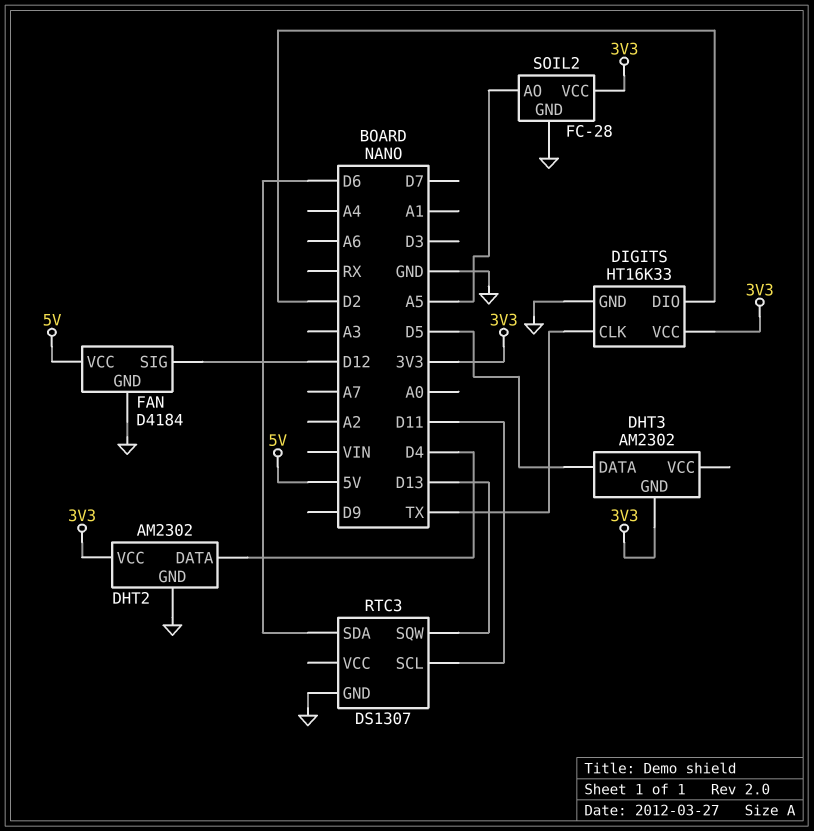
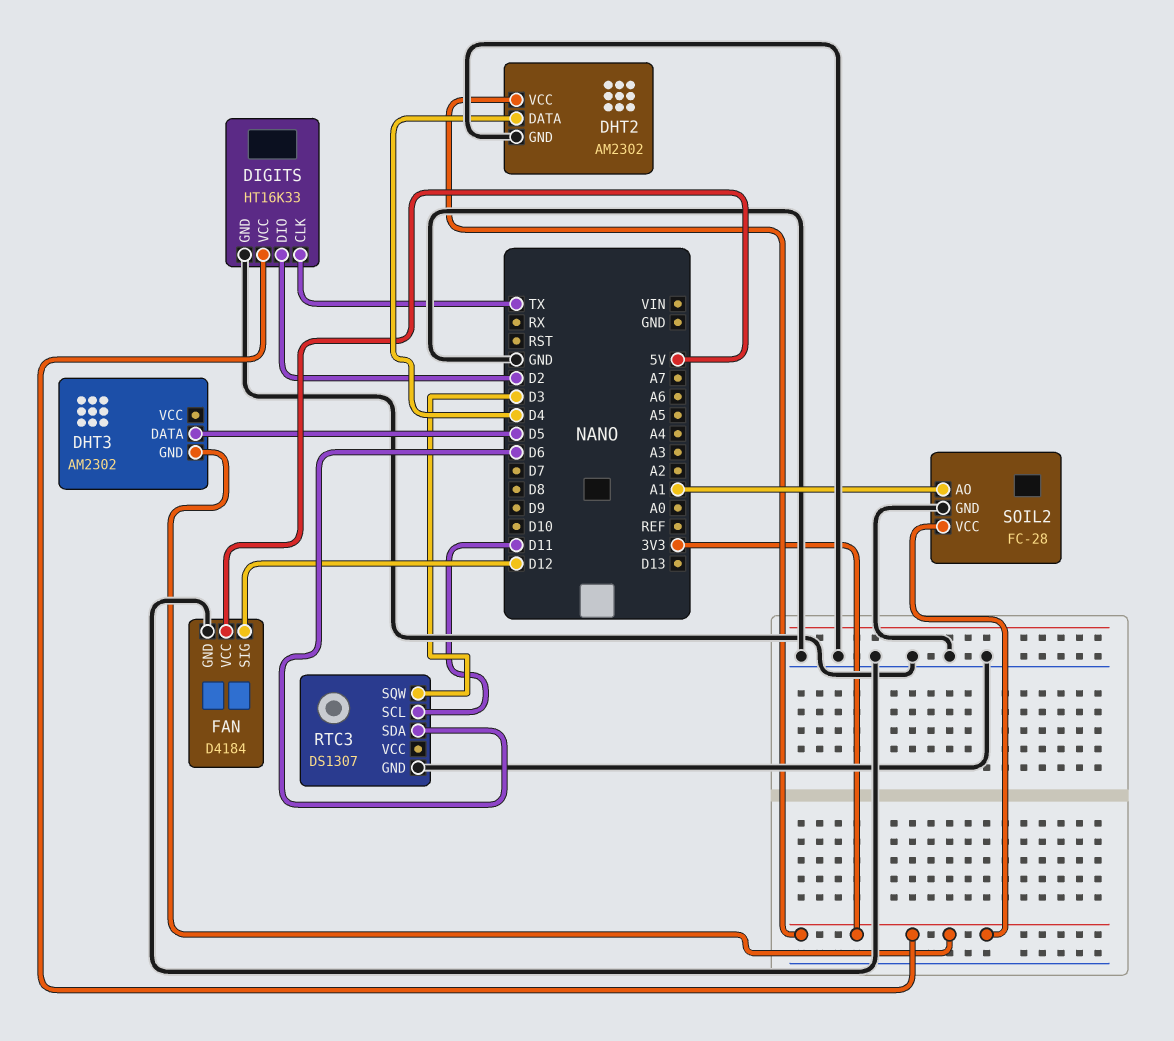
RTC3 pin SQW: D13 -> D3
SOIL2 pin AO: A5 -> A1

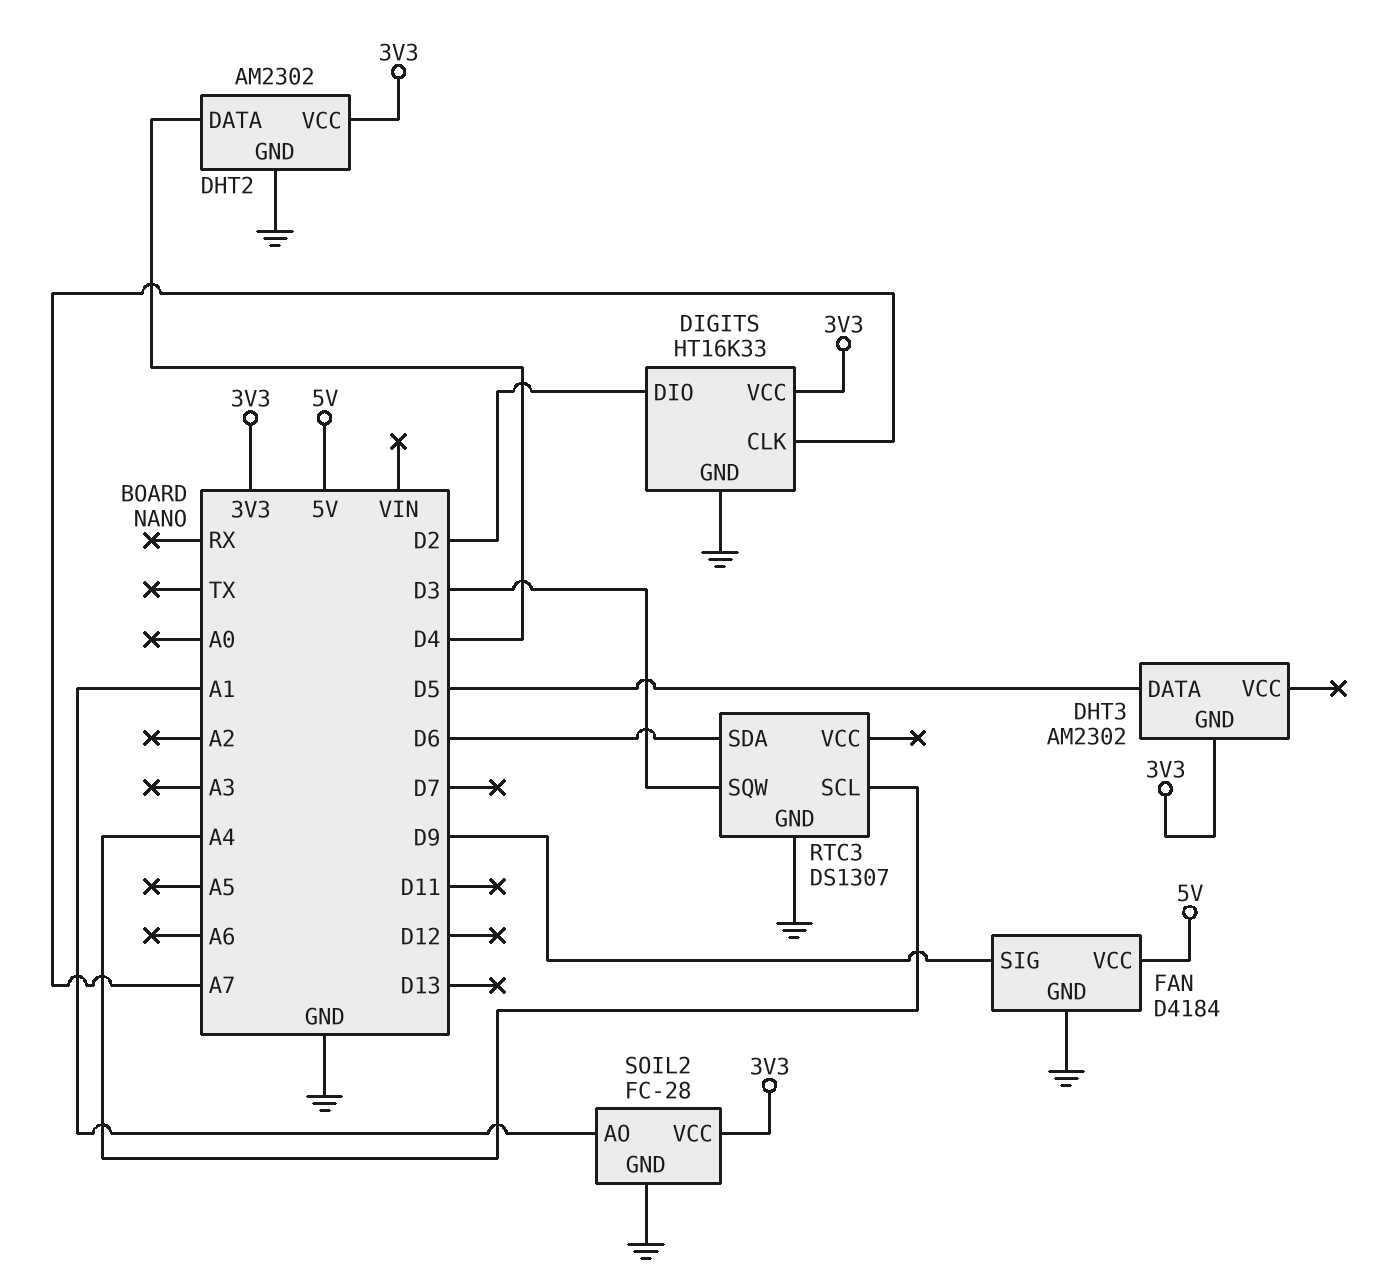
DIGITS pin CLK: TX -> A7
FAN pin SIG: D12 -> D9
RTC3 pin SCL: D11 -> A4

